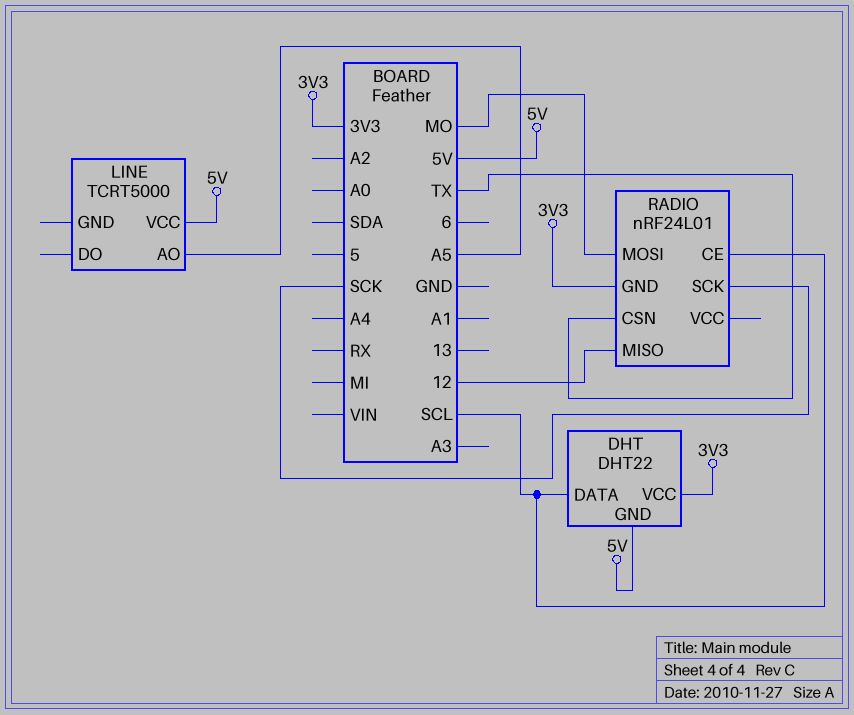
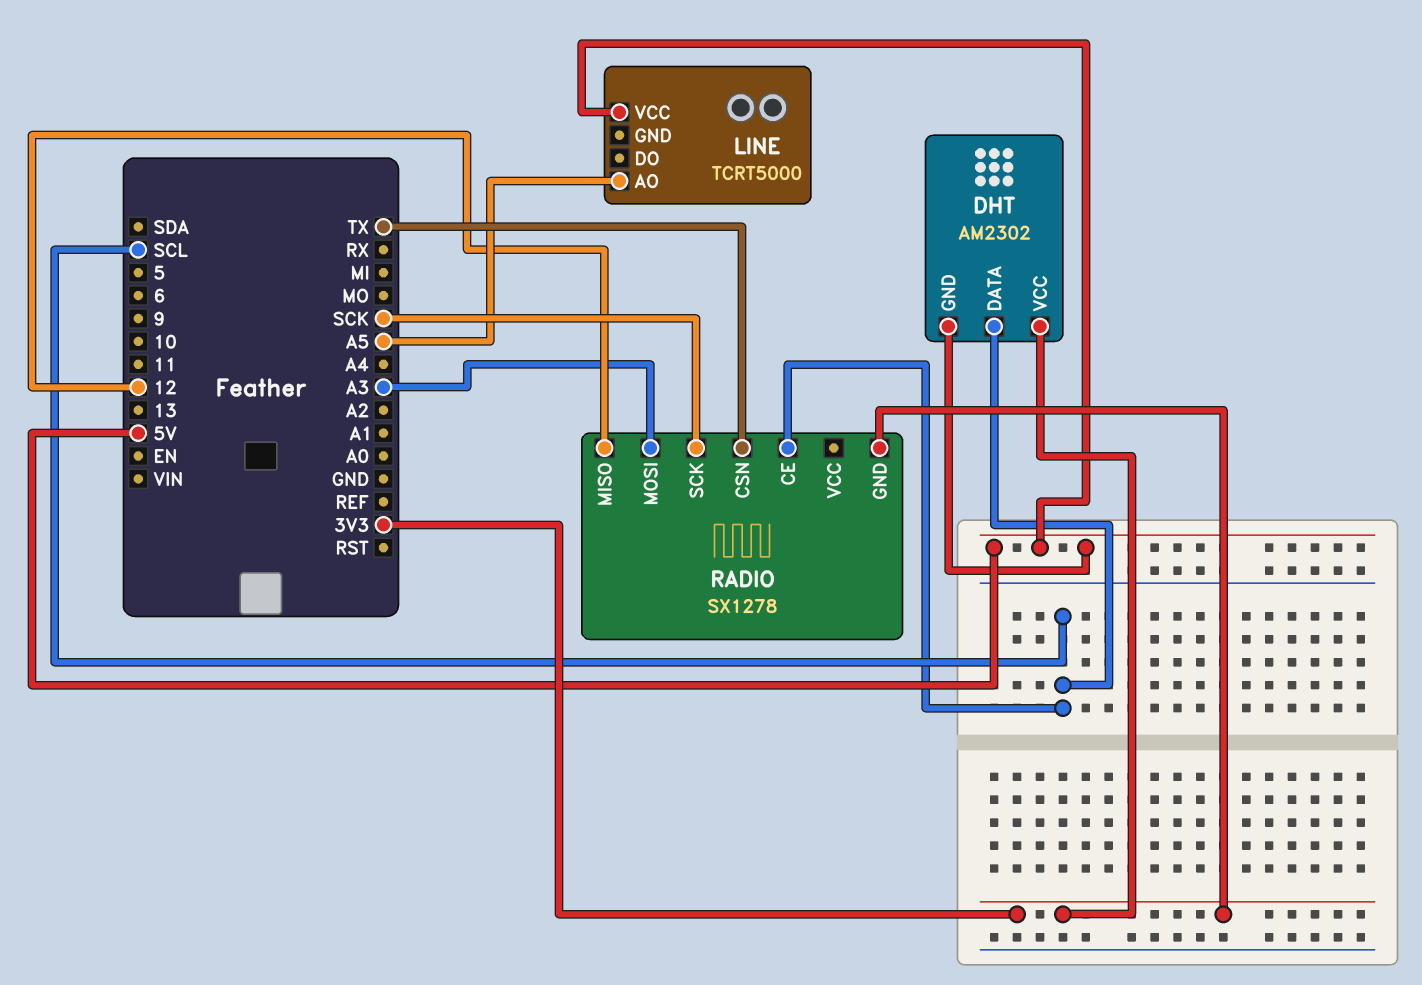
DHT: DHT22 -> AM2302
RADIO: nRF24L01 -> SX1278
RADIO pin MOSI: MO -> A3

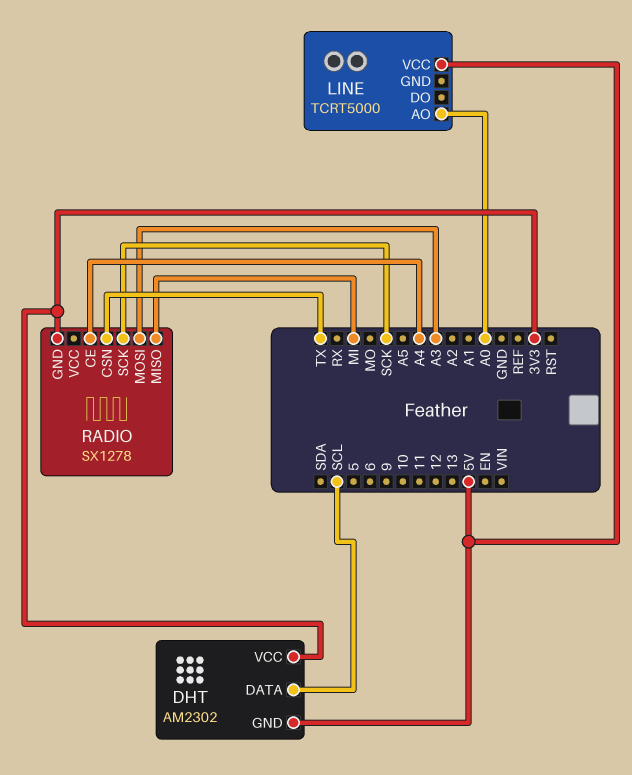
LINE pin AO: A5 -> A0
RADIO pin CE: SCL -> A4
RADIO pin MISO: 12 -> MI

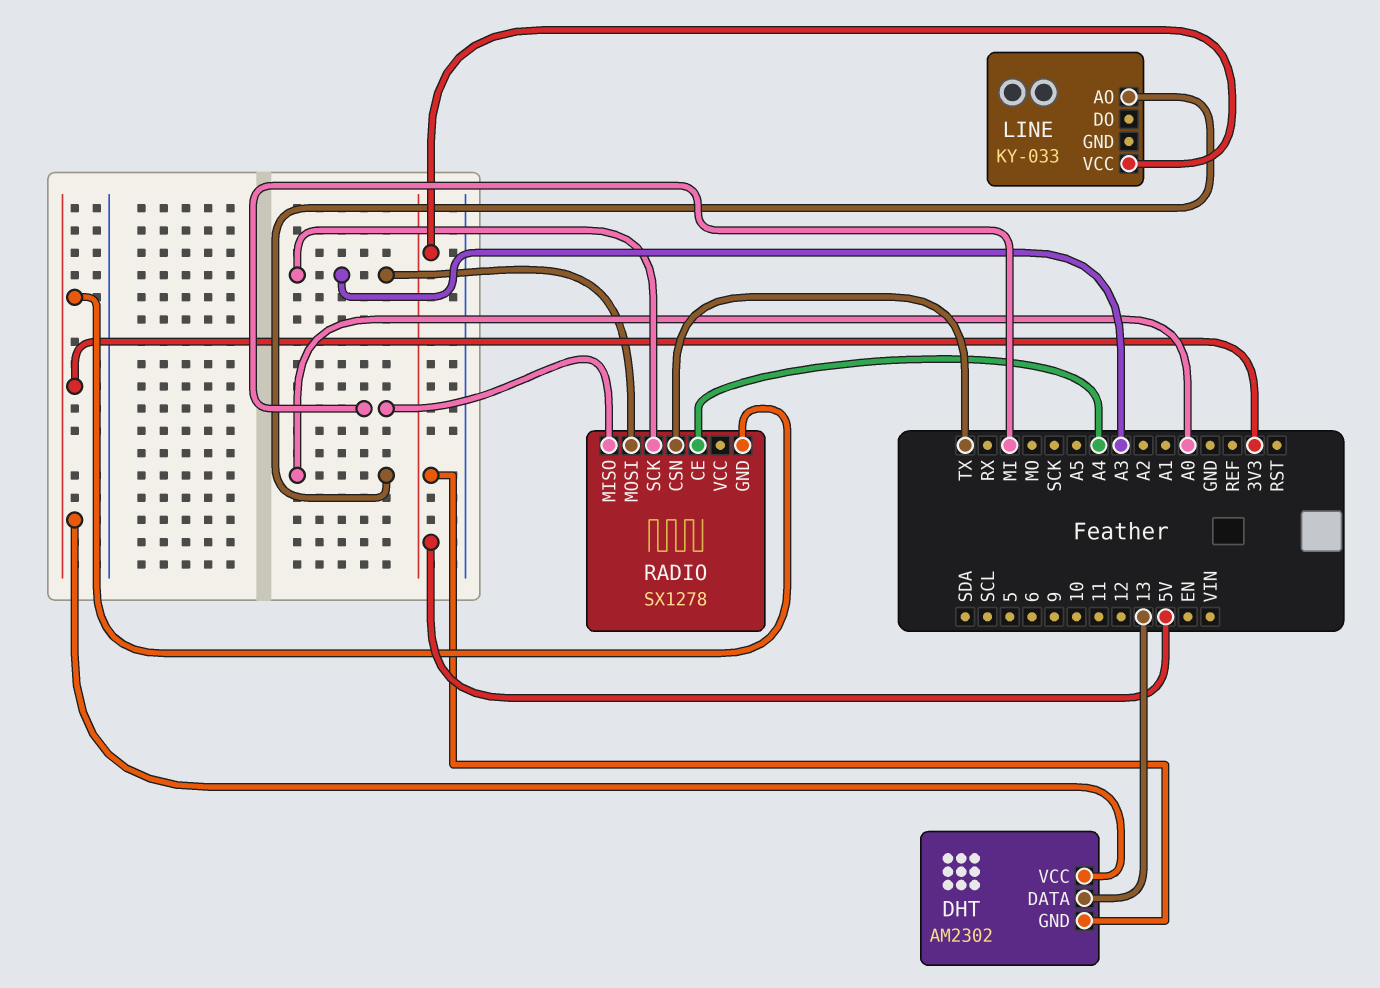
DHT pin DATA: SCL -> 13
LINE: TCRT5000 -> KY-033
RADIO pin SCK: SCK -> A3

